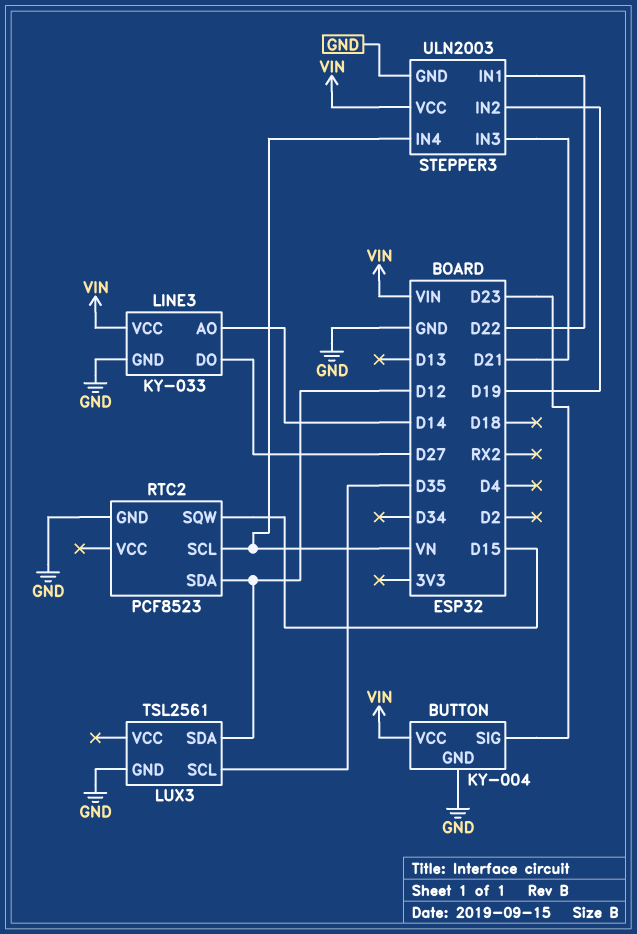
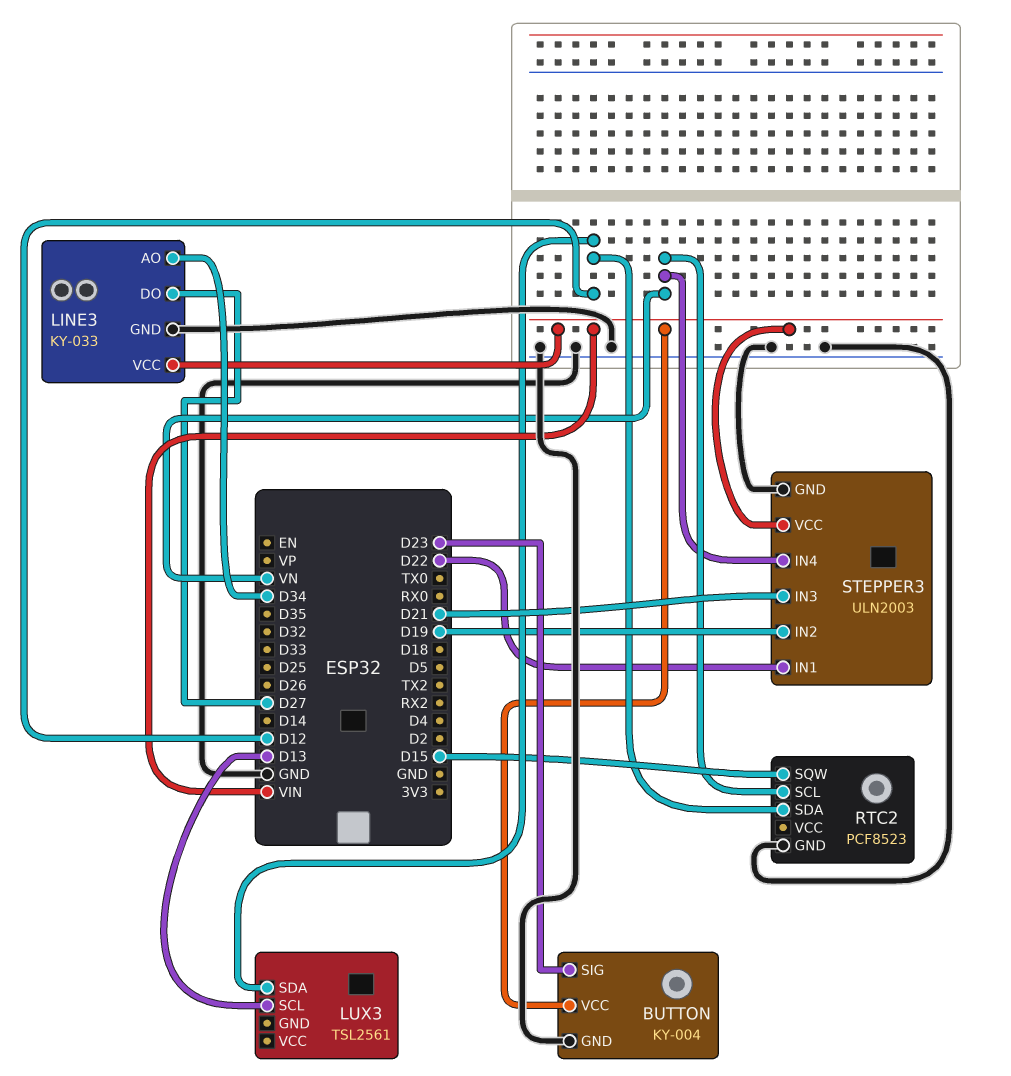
LINE3 pin AO: D14 -> D34
LUX3 pin GND: GND -> none
LUX3 pin SCL: D35 -> D13

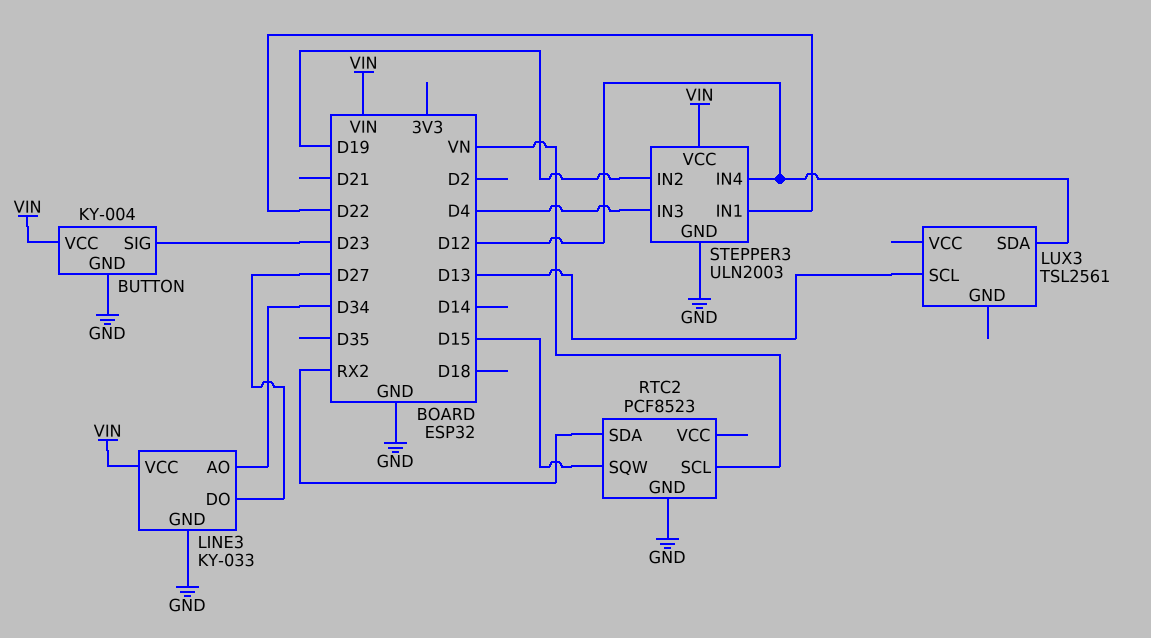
RTC2 pin SDA: D12 -> RX2
STEPPER3 pin IN3: D21 -> D4
STEPPER3 pin IN4: VN -> D12

